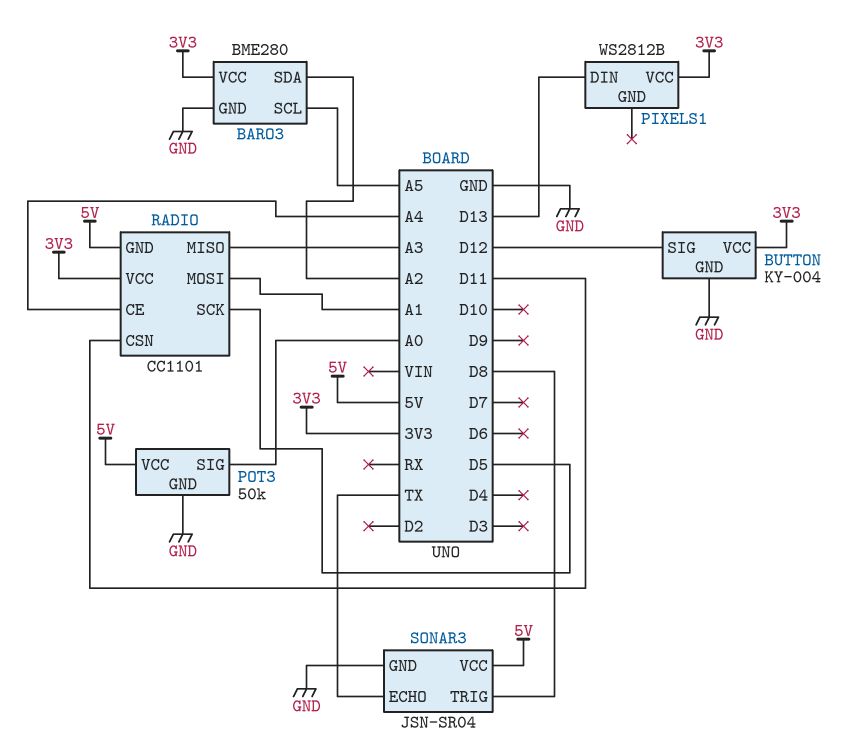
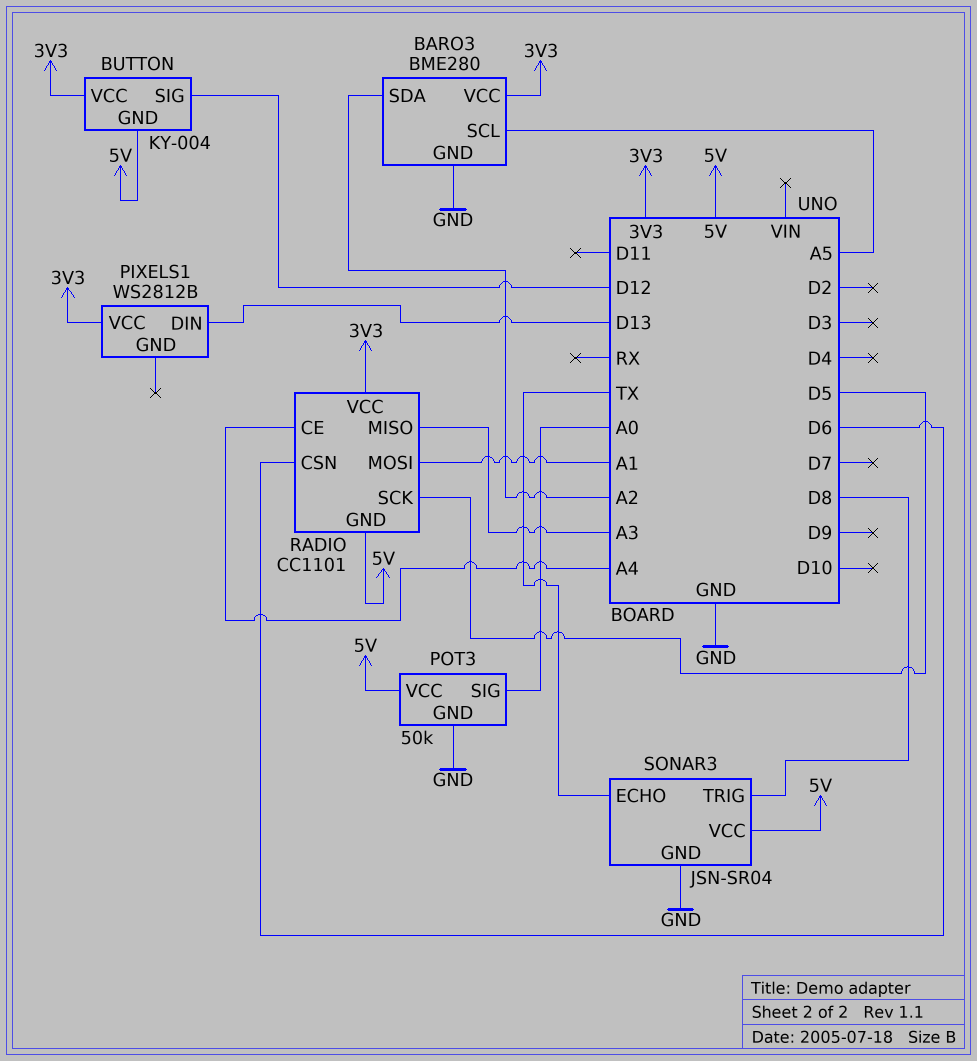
BUTTON pin GND: GND -> 5V
RADIO pin CSN: D11 -> D6

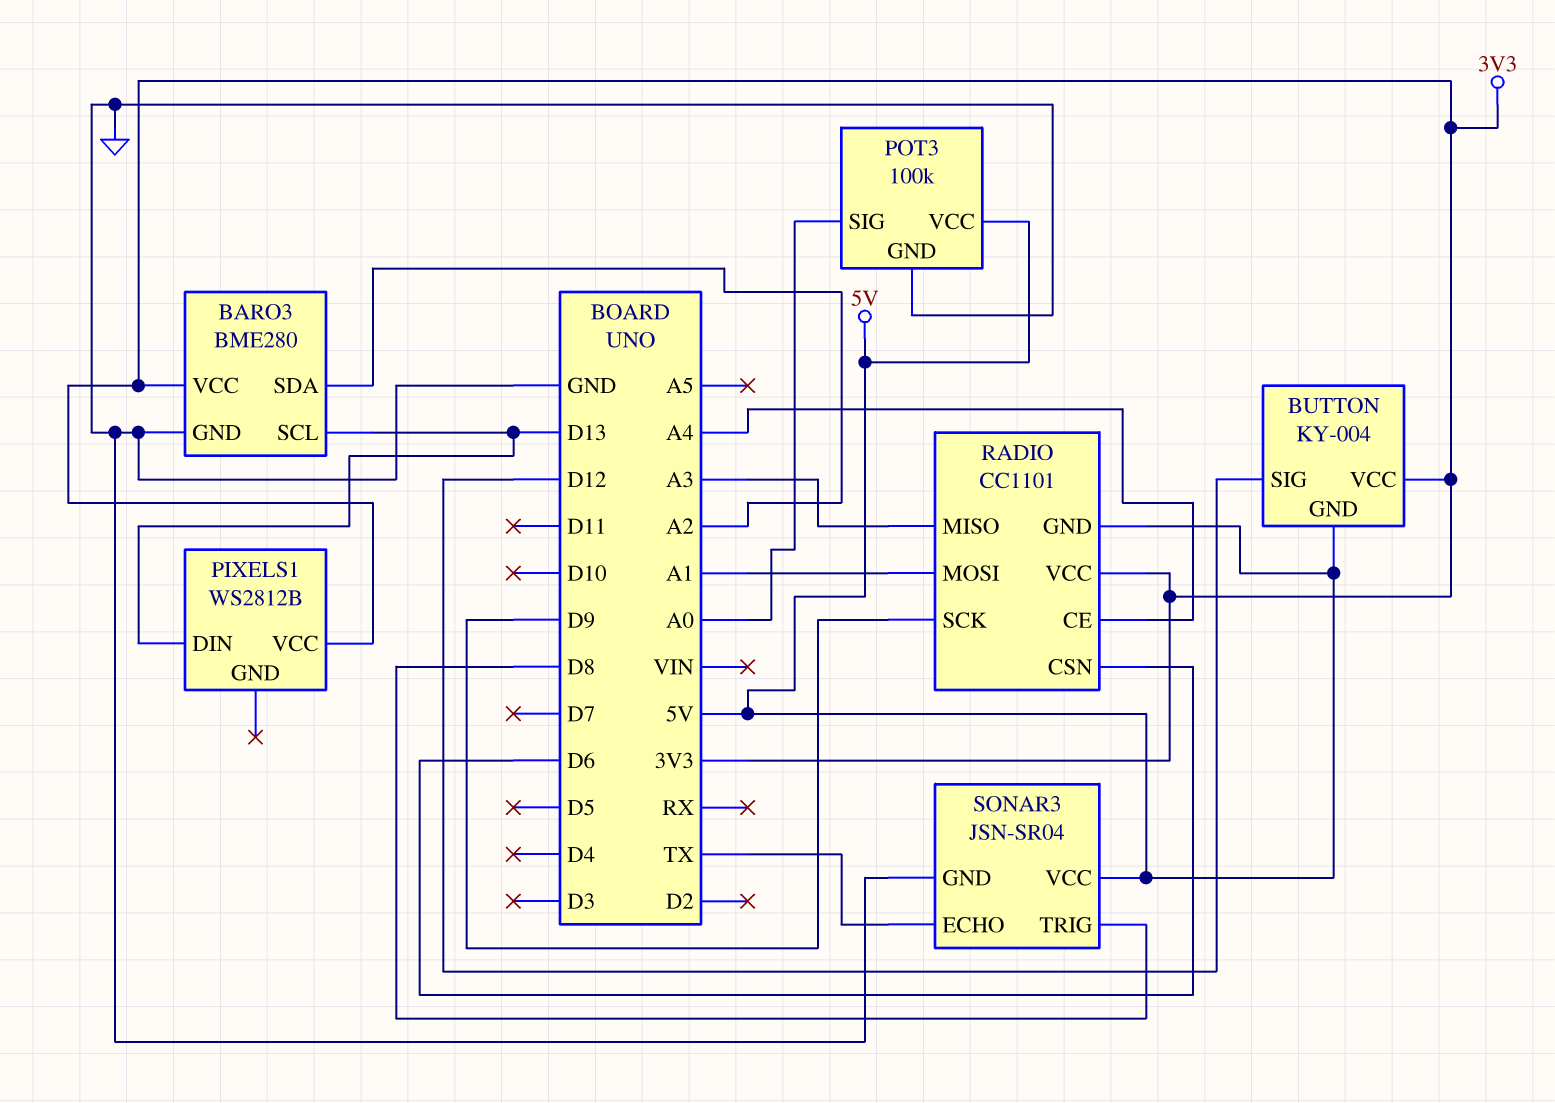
BARO3 pin SCL: A5 -> D13
POT3: 50k -> 100k
RADIO pin SCK: D5 -> D9

